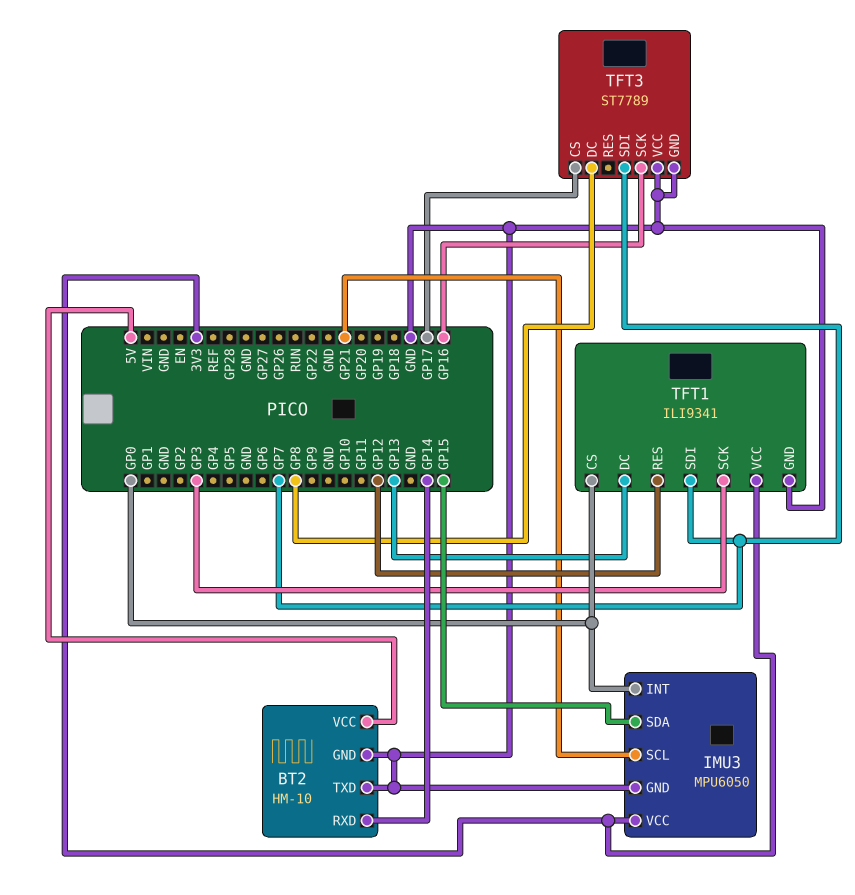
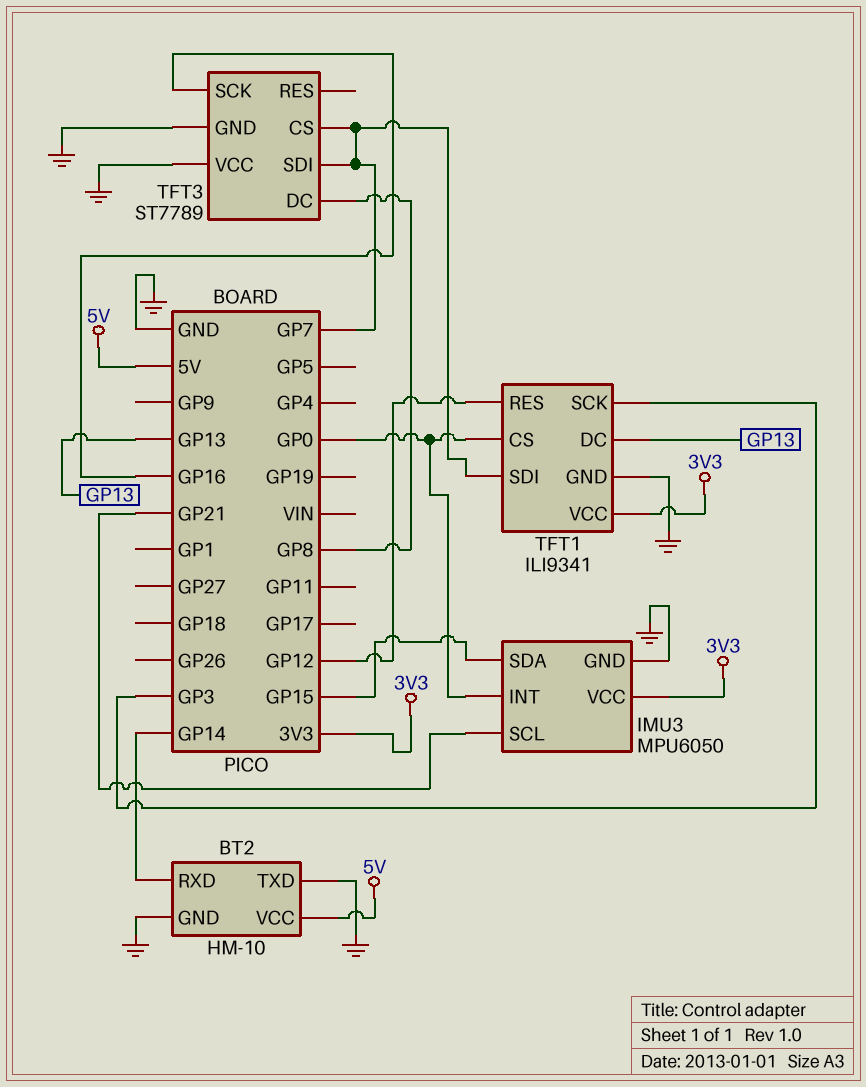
TFT3 pin CS: GP17 -> GP7

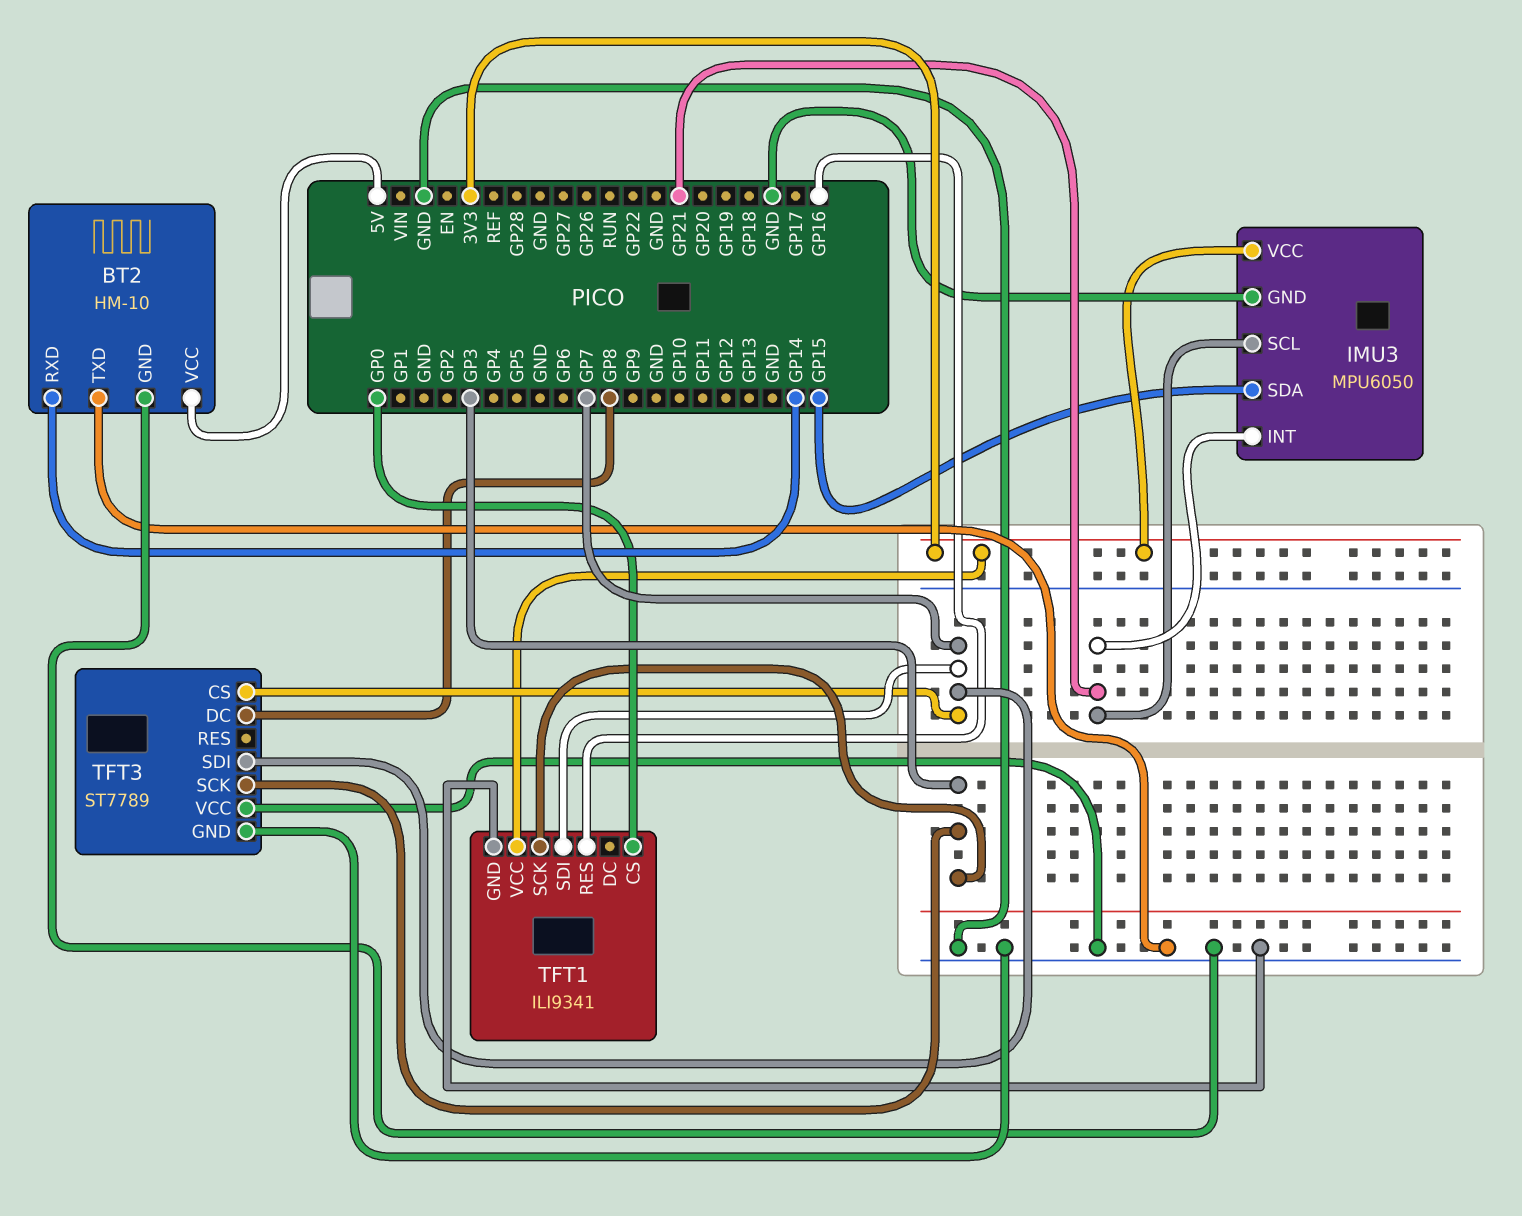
IMU3 pin INT: GP0 -> GP21
TFT1 pin DC: GP13 -> none
TFT1 pin RES: GP12 -> GP16
TFT3 pin SCK: GP16 -> GP3

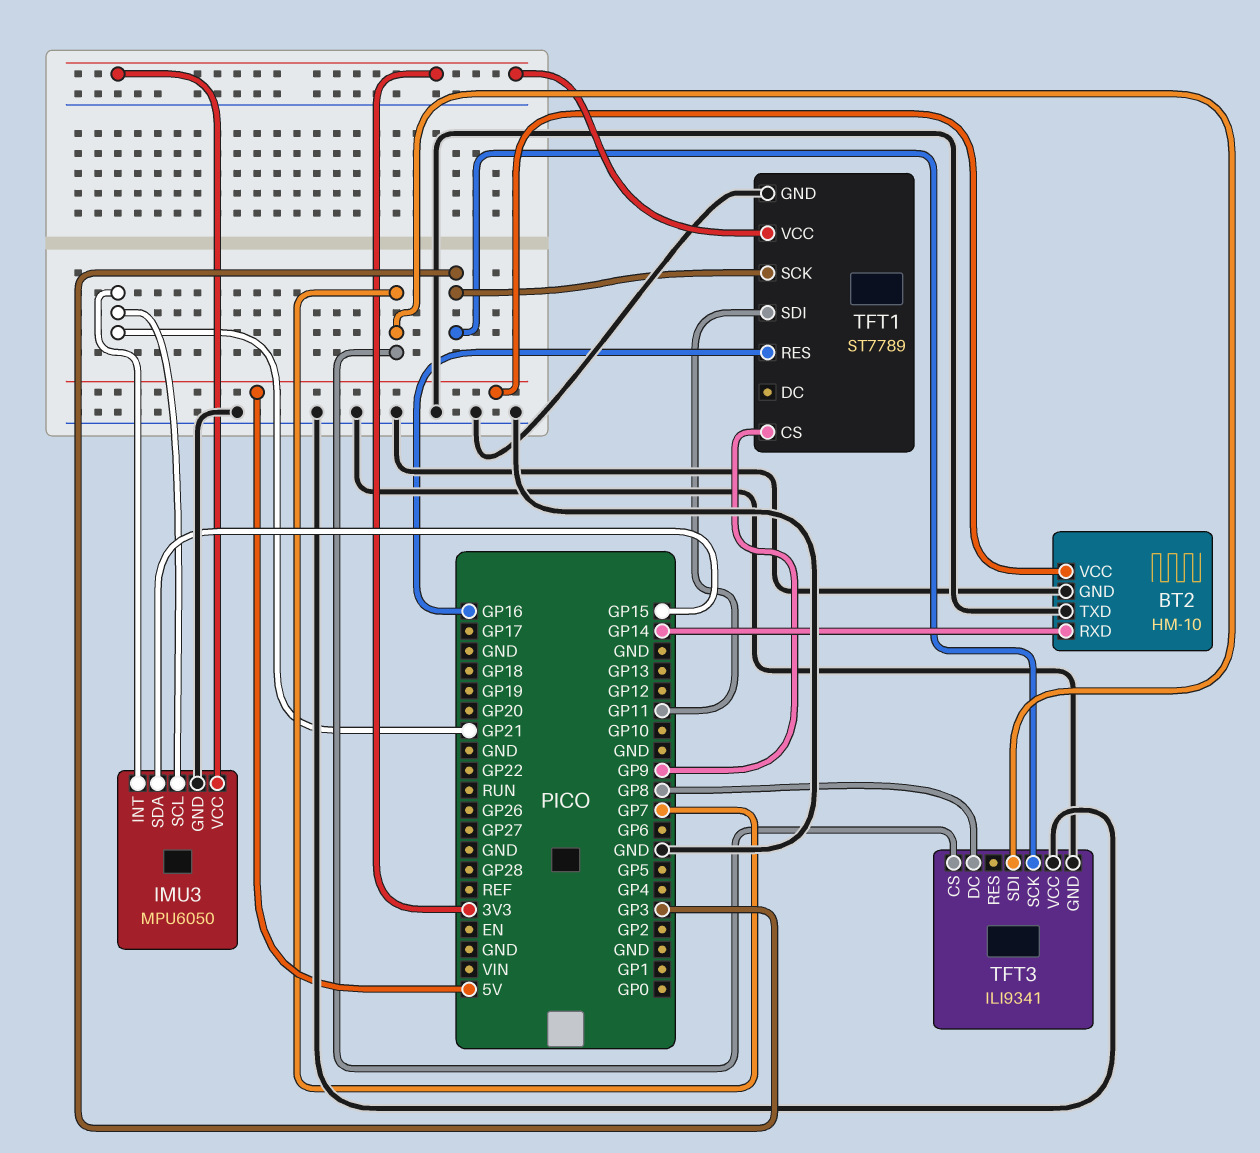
TFT1: ILI9341 -> ST7789
TFT1 pin CS: GP0 -> GP9
TFT1 pin SDI: GP7 -> GP11
TFT3: ST7789 -> ILI9341

